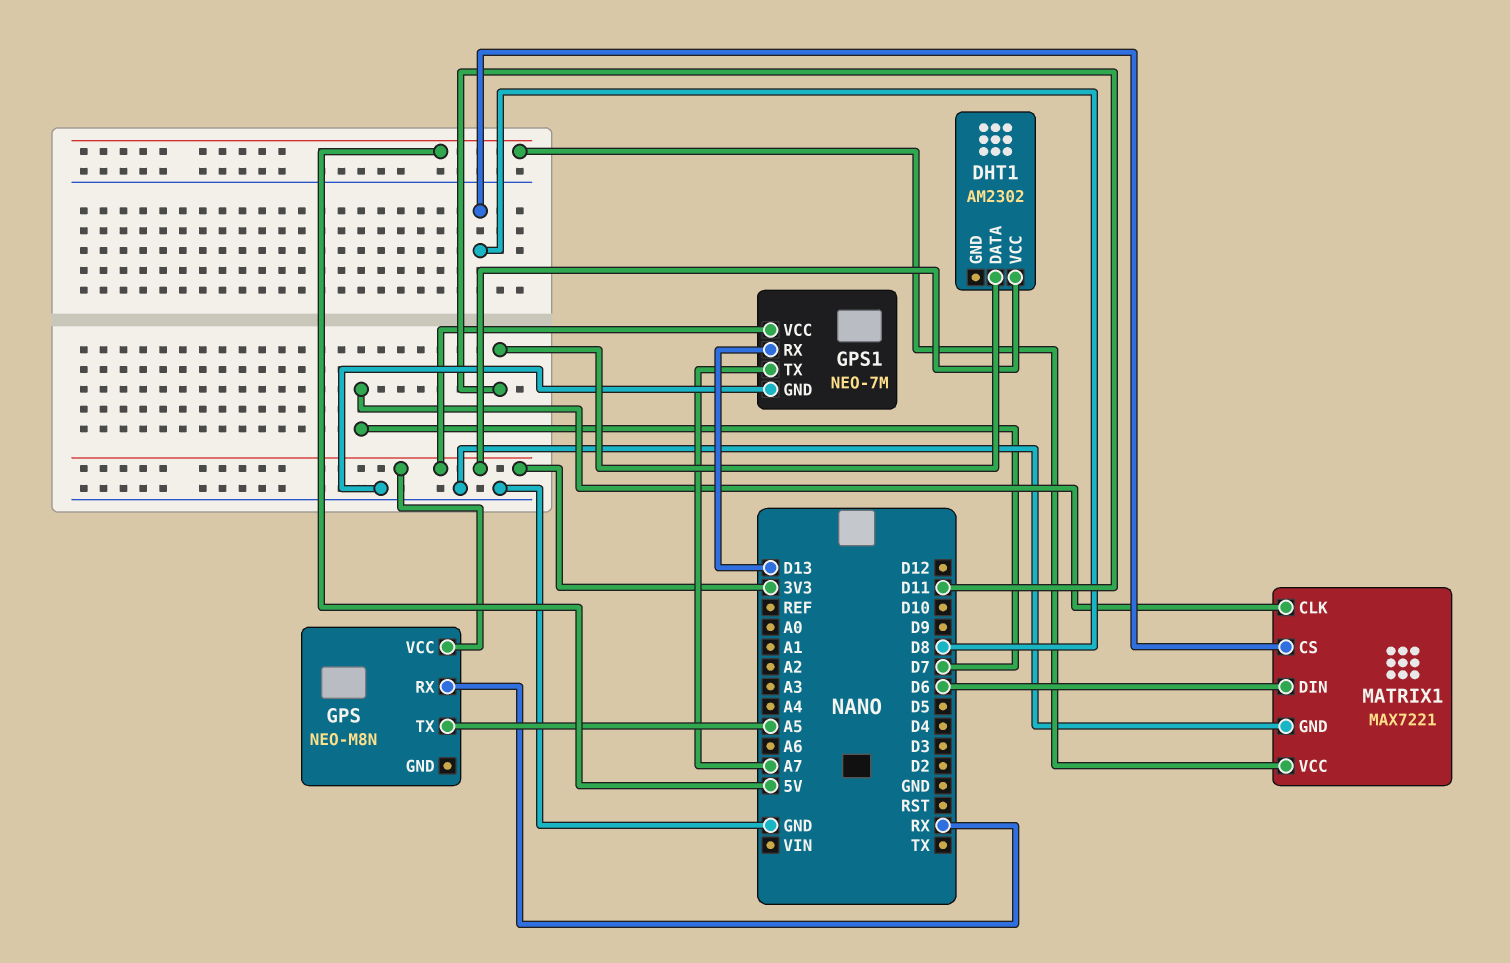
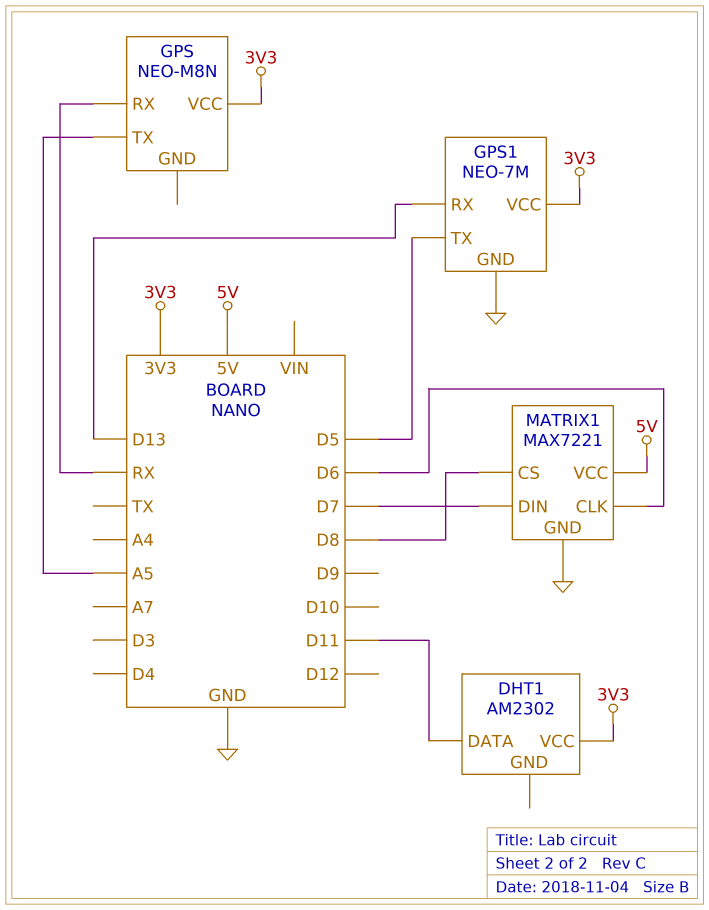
GPS1 pin TX: A7 -> D5
MATRIX1 pin CLK: D7 -> D6
MATRIX1 pin DIN: D6 -> D7

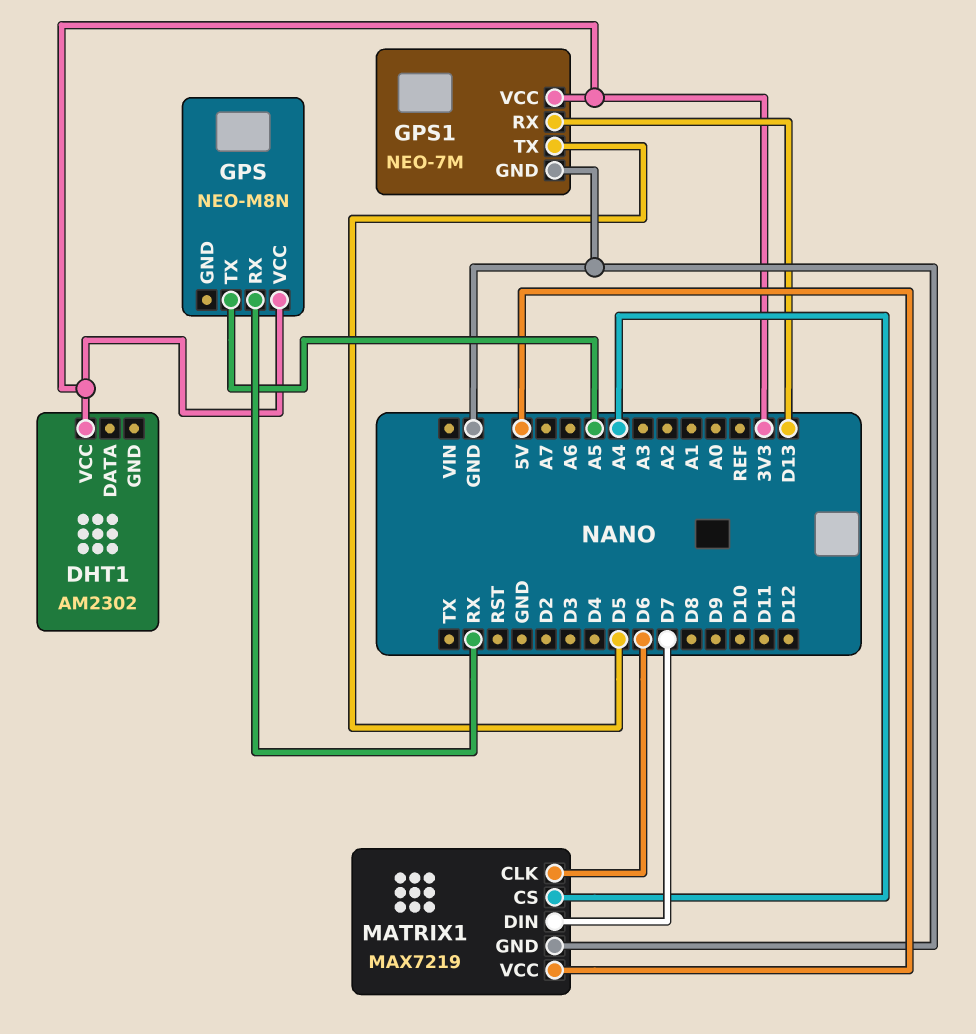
DHT1 pin DATA: D11 -> none
MATRIX1: MAX7221 -> MAX7219
MATRIX1 pin CS: D8 -> A4

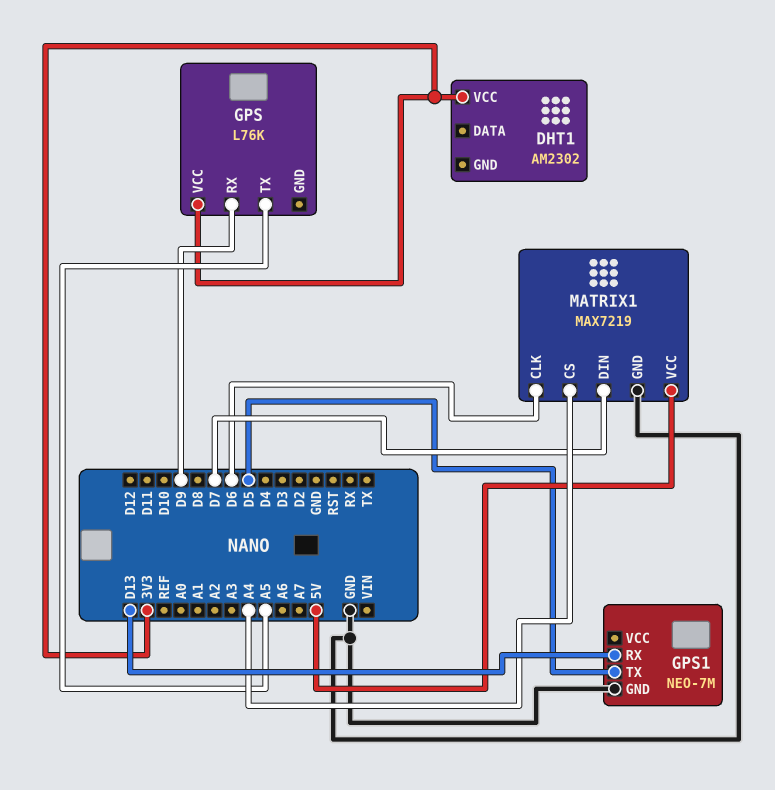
GPS: NEO-M8N -> L76K
GPS pin RX: RX -> D9
GPS1 pin VCC: 3V3 -> none

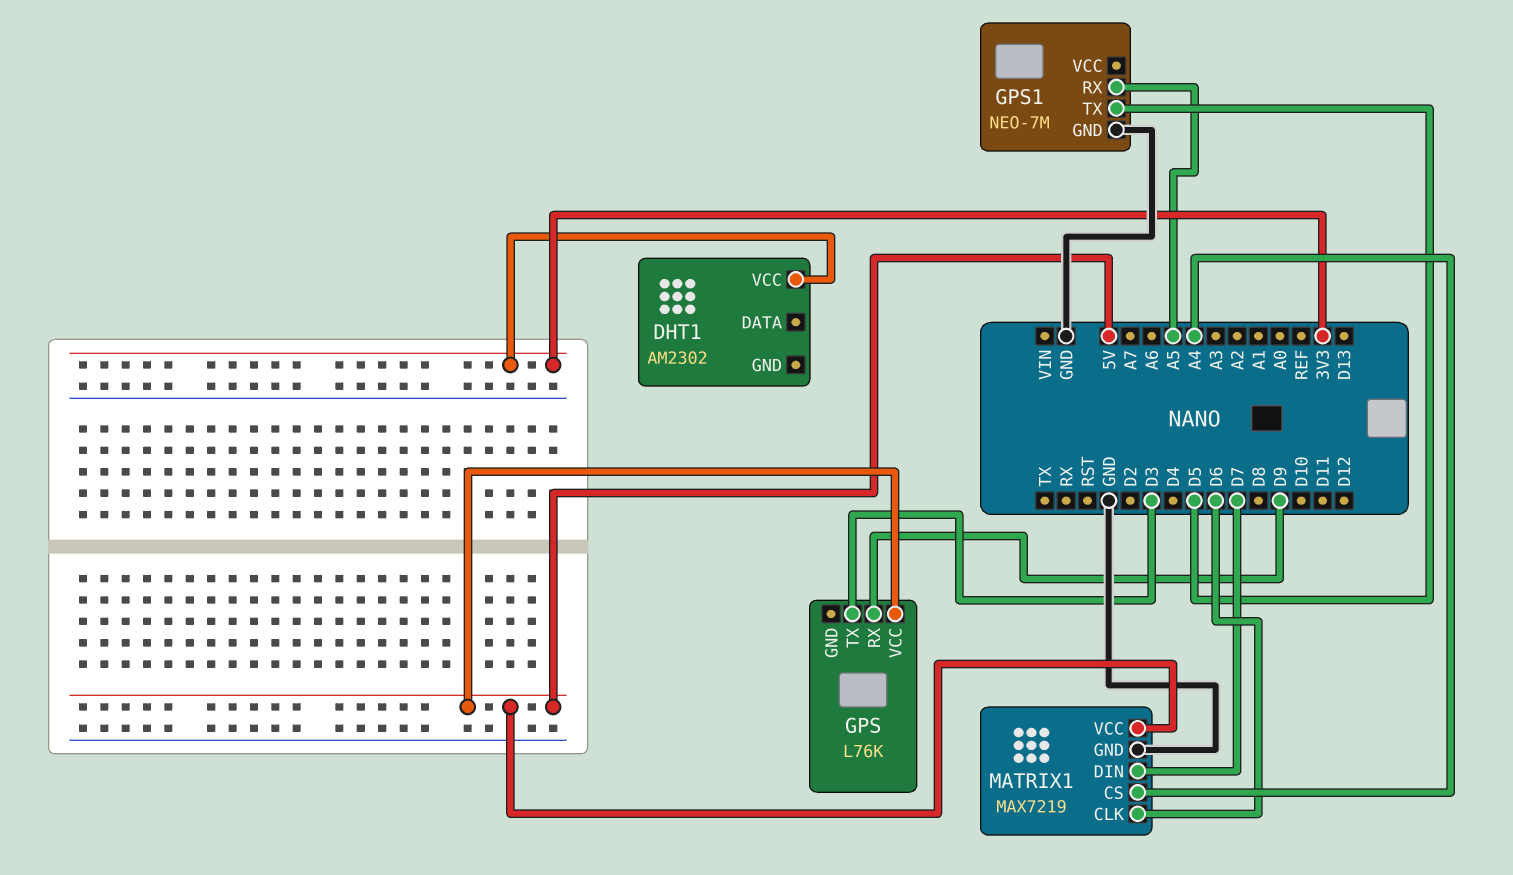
GPS pin TX: A5 -> D3
GPS pin VCC: 3V3 -> 5V
GPS1 pin RX: D13 -> A5

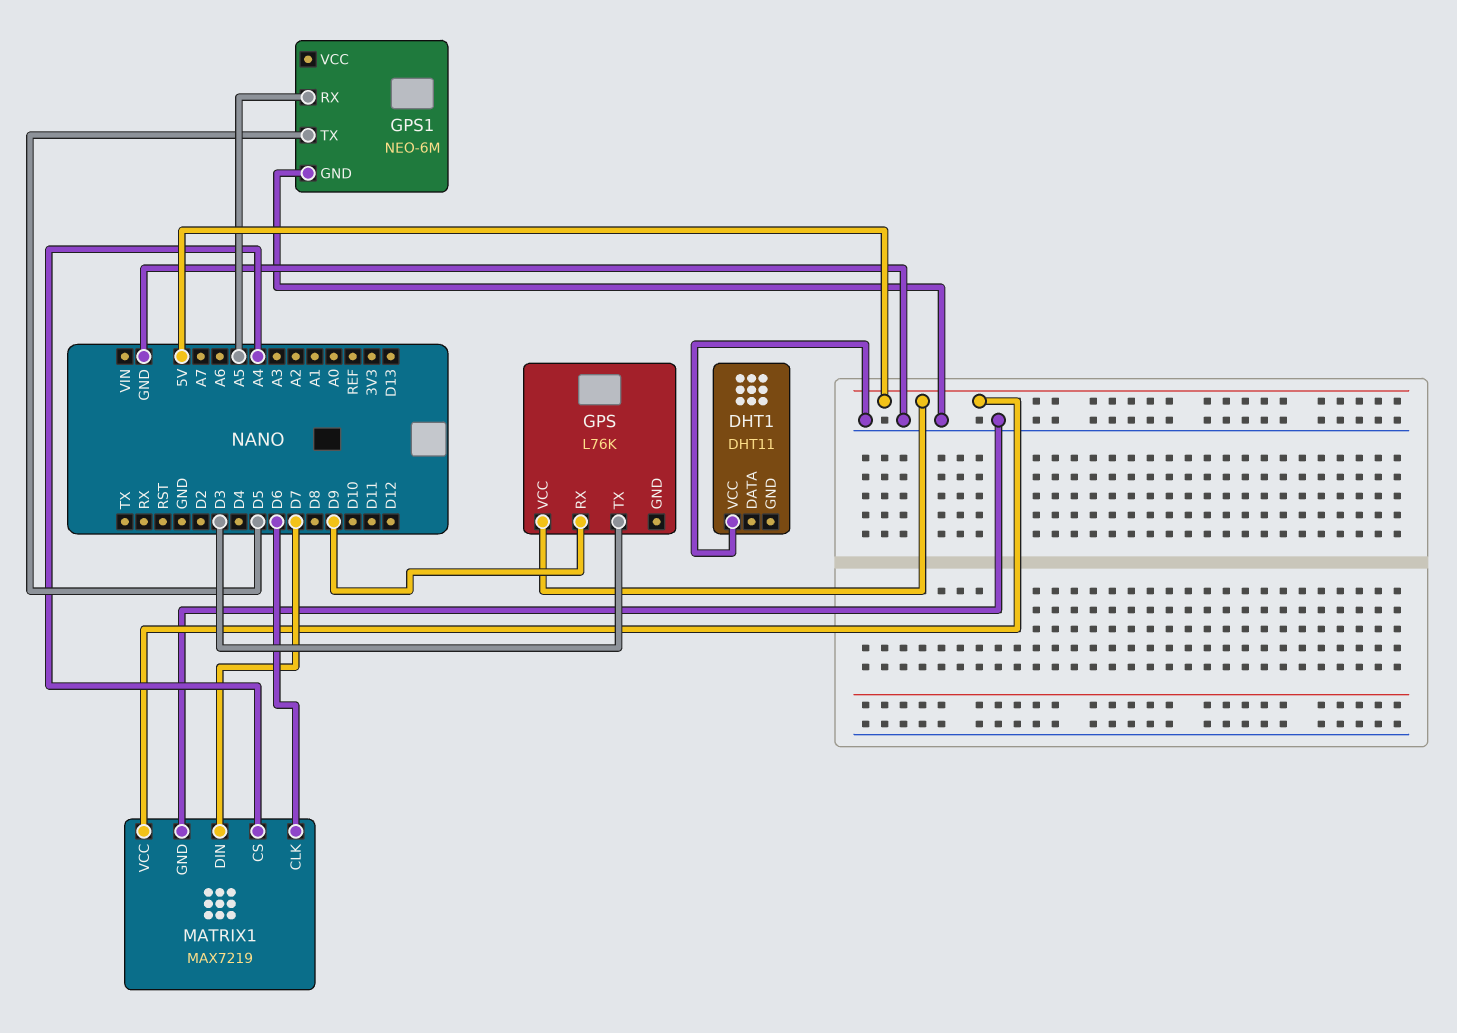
DHT1: AM2302 -> DHT11
DHT1 pin VCC: 3V3 -> GND
GPS1: NEO-7M -> NEO-6M

